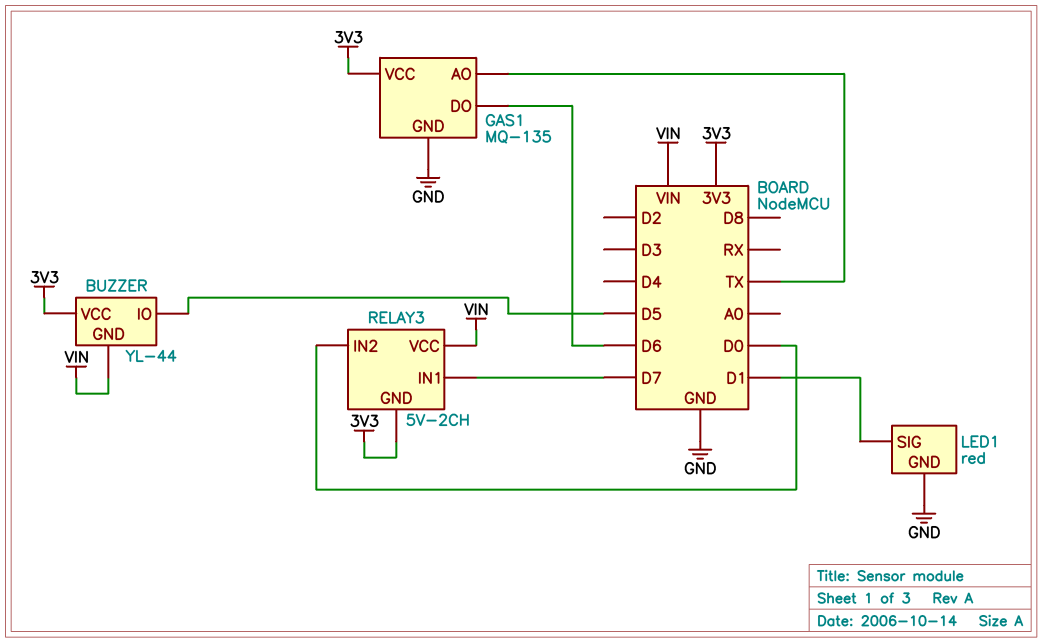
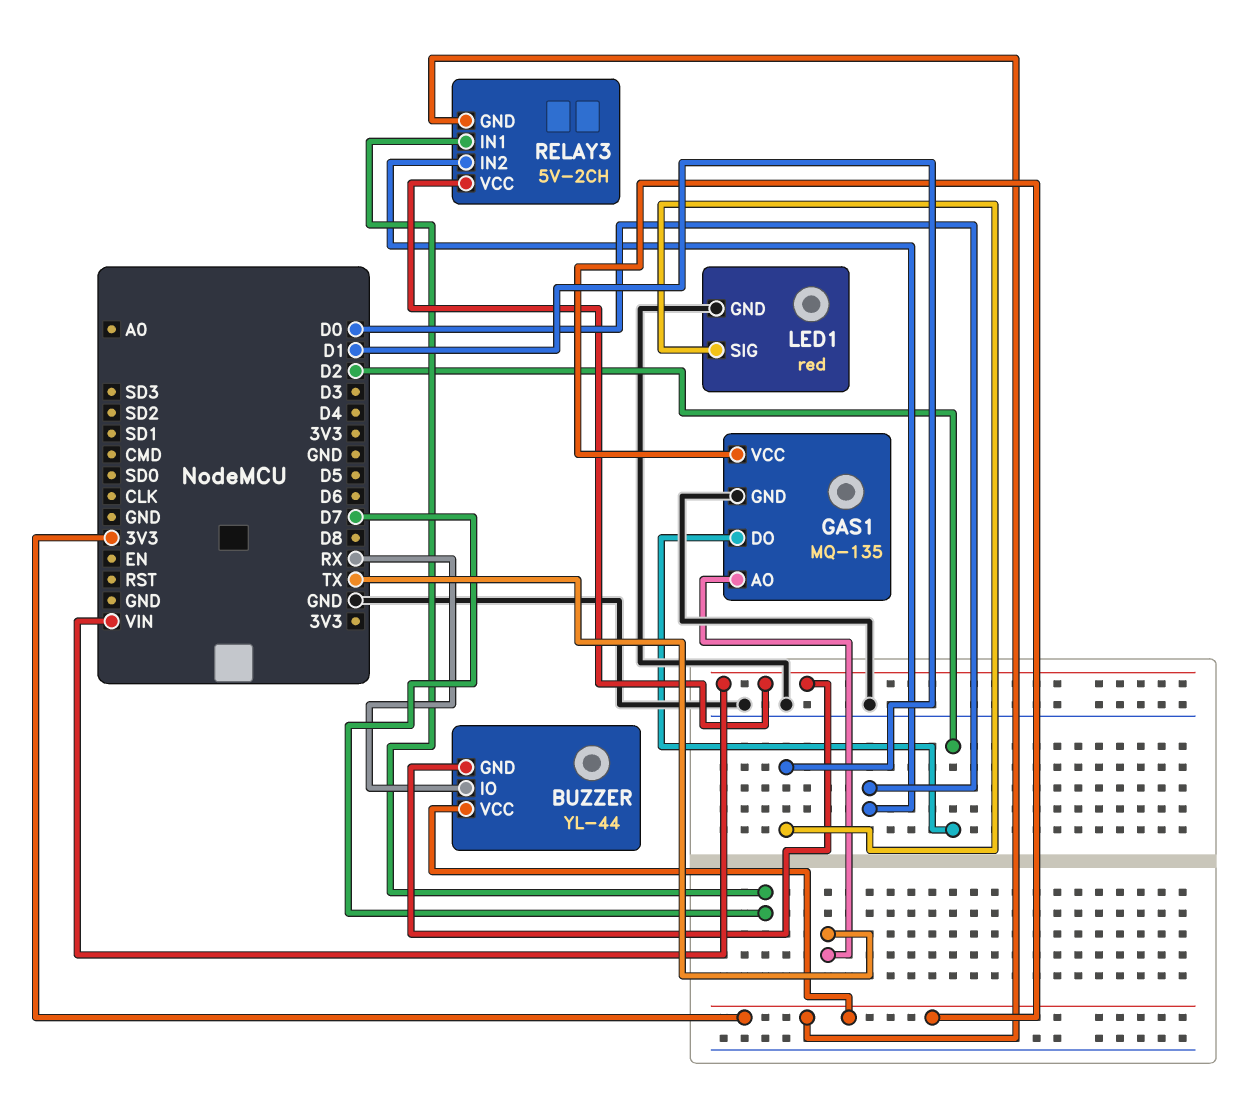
BUZZER pin IO: D5 -> RX
GAS1 pin DO: D6 -> D2

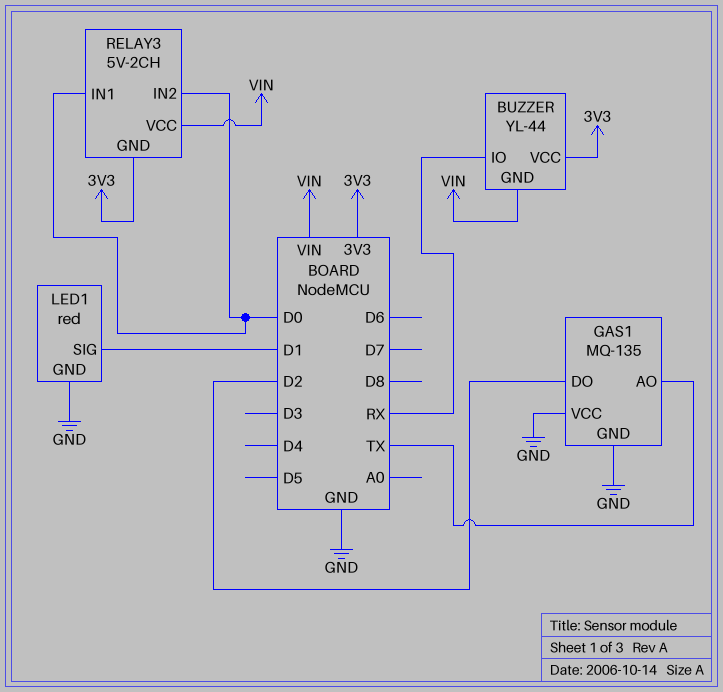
GAS1 pin VCC: 3V3 -> GND
RELAY3 pin IN1: D7 -> D0

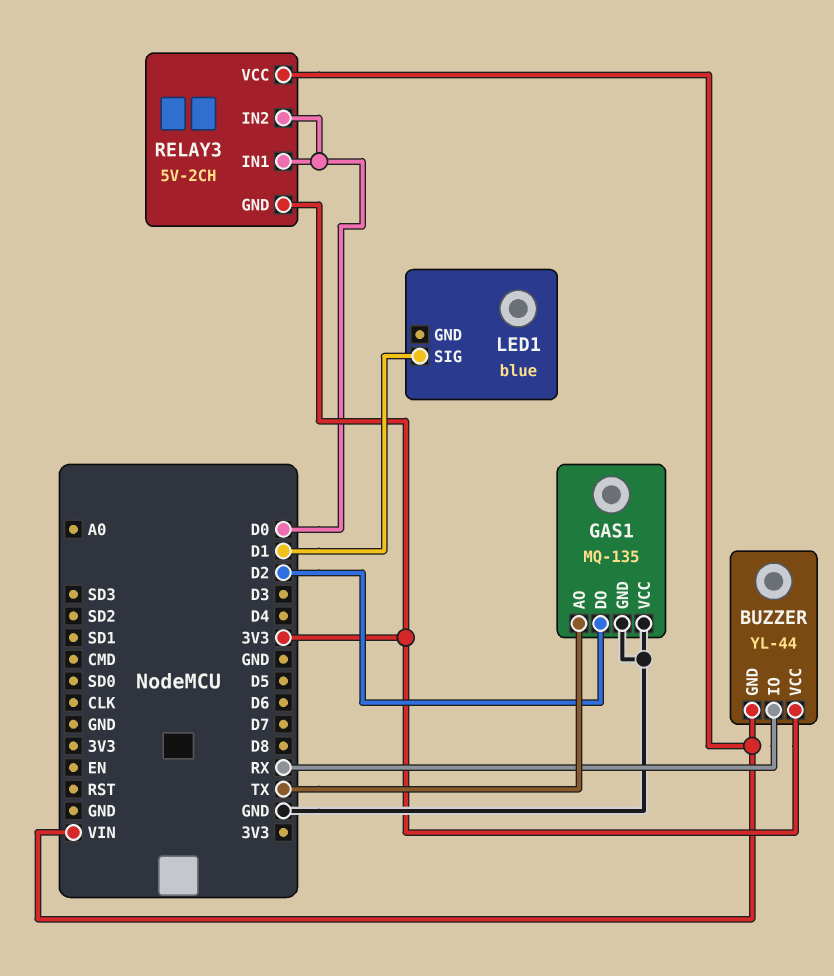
LED1: red -> blue
LED1 pin GND: GND -> none

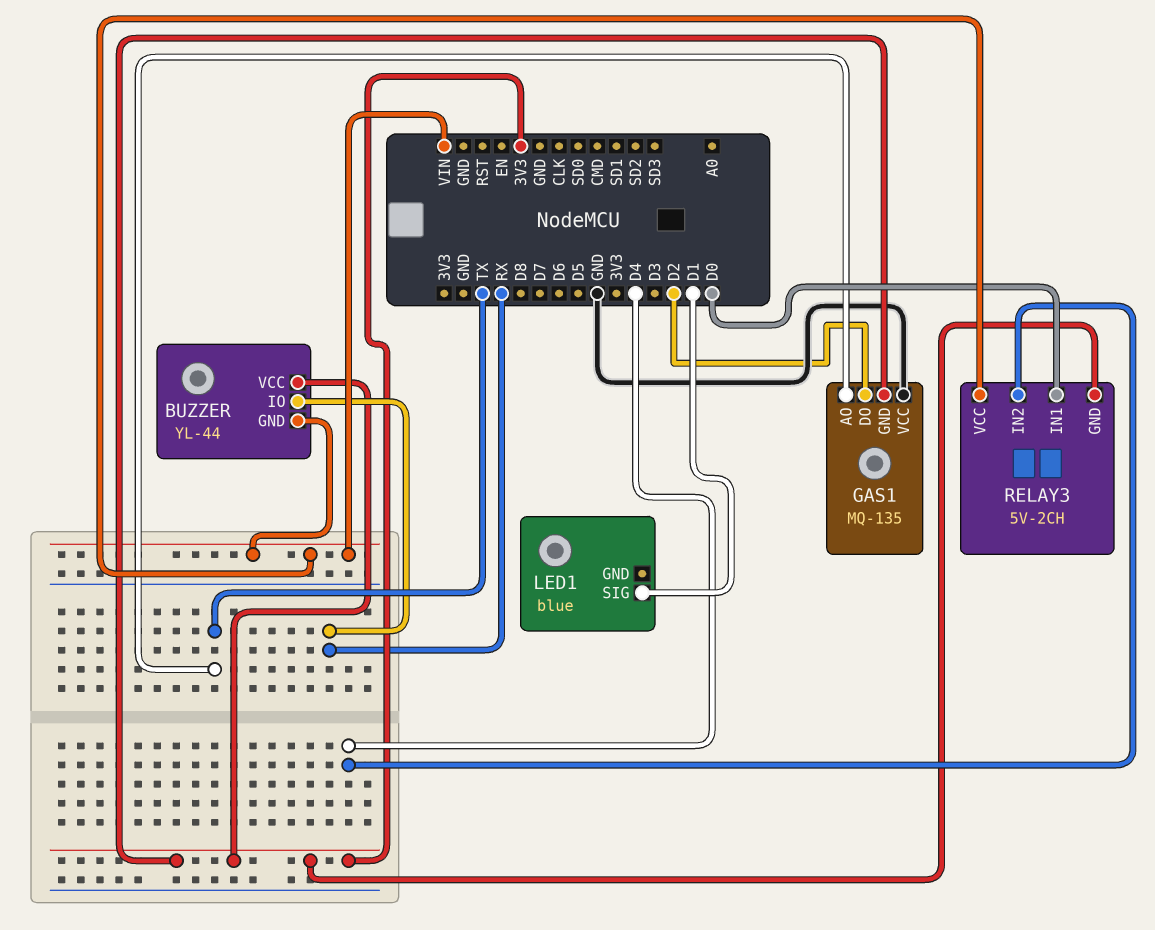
GAS1 pin GND: GND -> 3V3
RELAY3 pin IN2: D0 -> D4

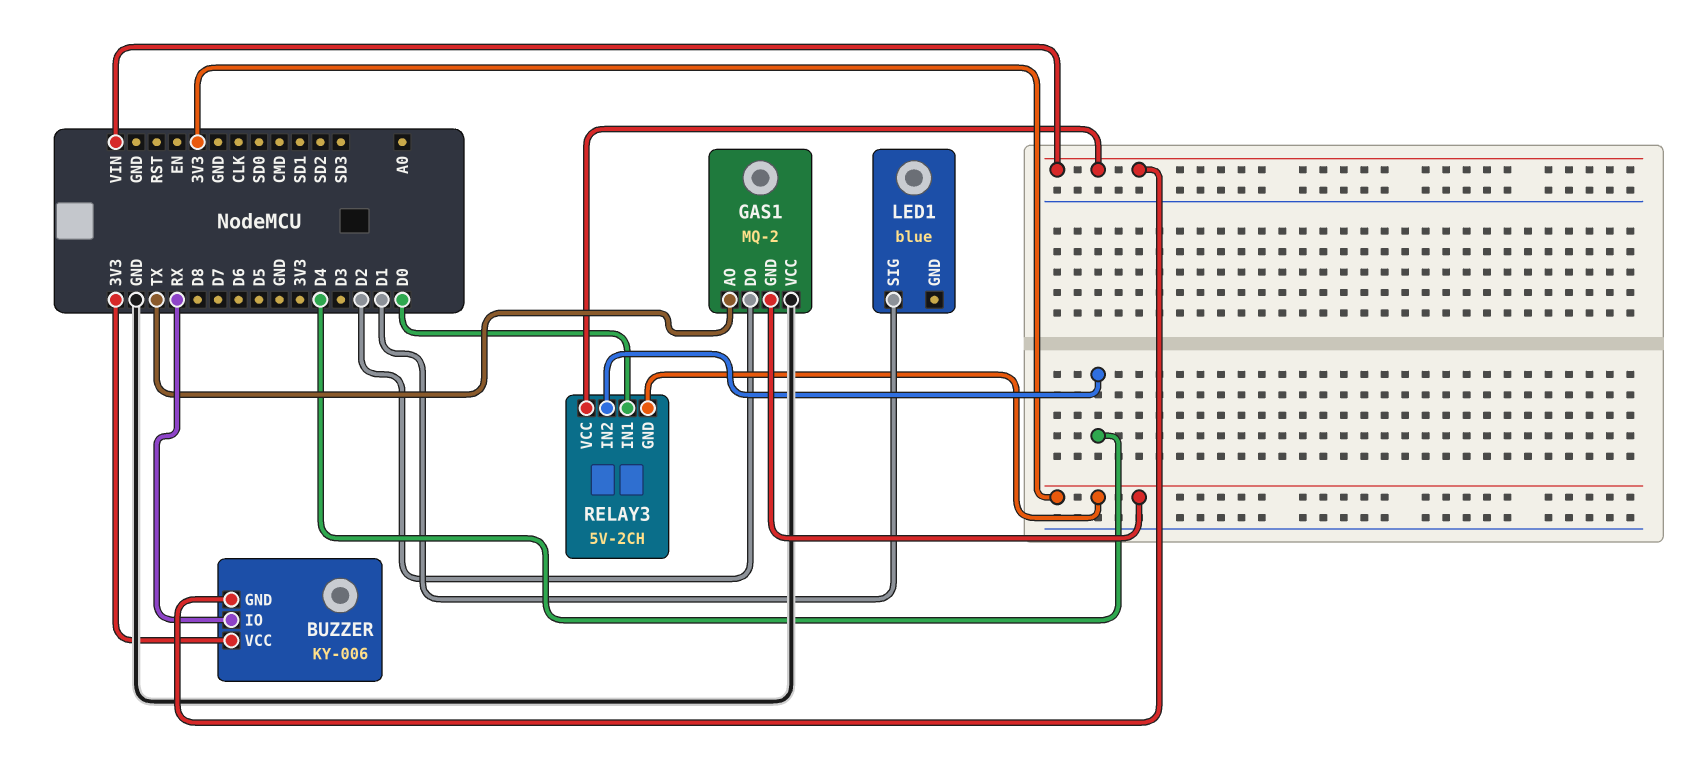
BUZZER: YL-44 -> KY-006
GAS1: MQ-135 -> MQ-2

